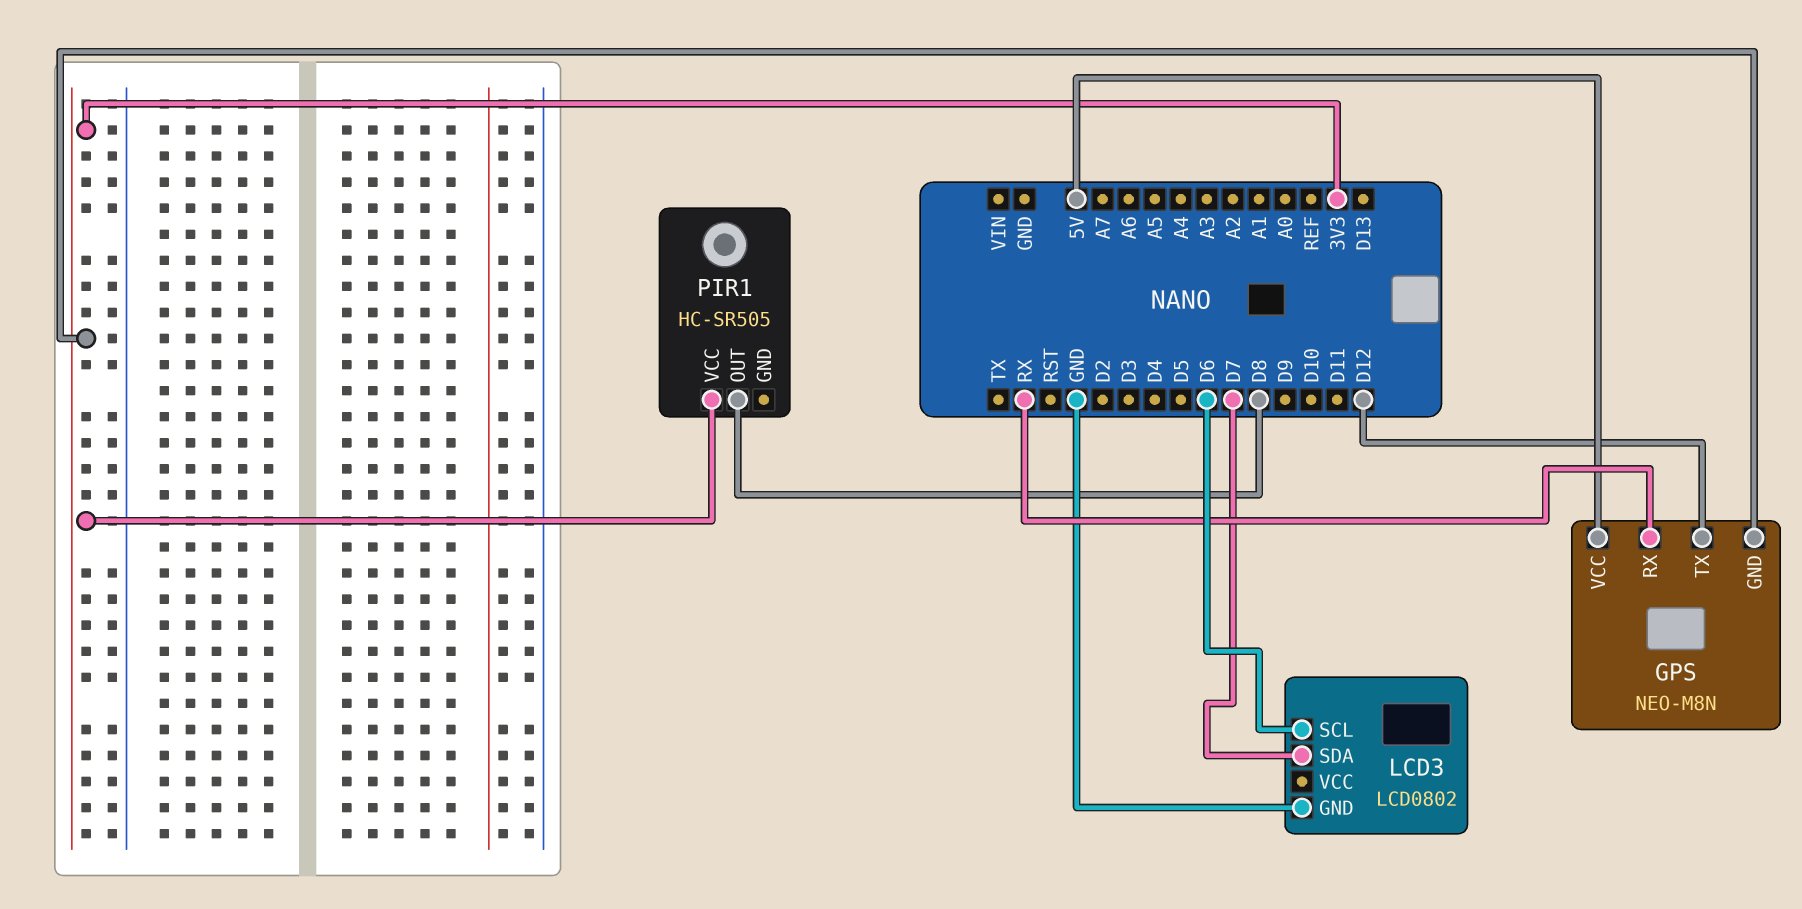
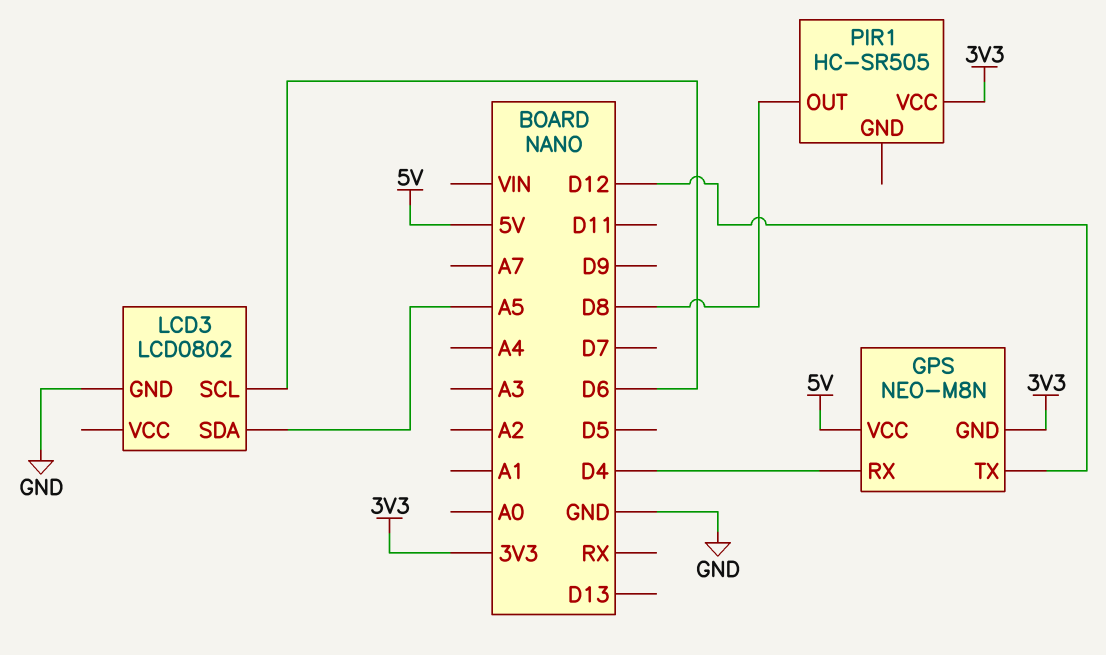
GPS pin RX: RX -> D4
LCD3 pin SDA: D7 -> A5

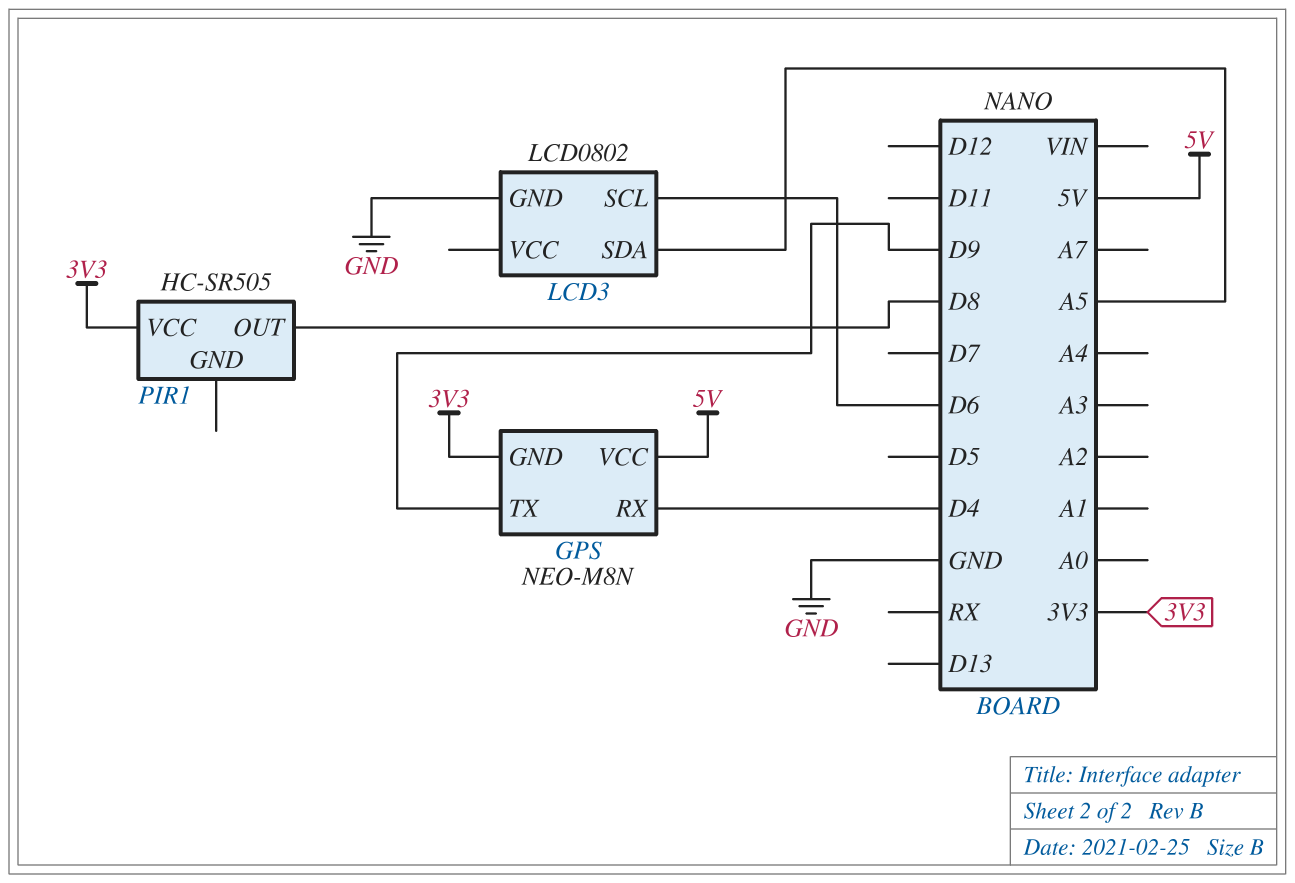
GPS pin TX: D12 -> D9

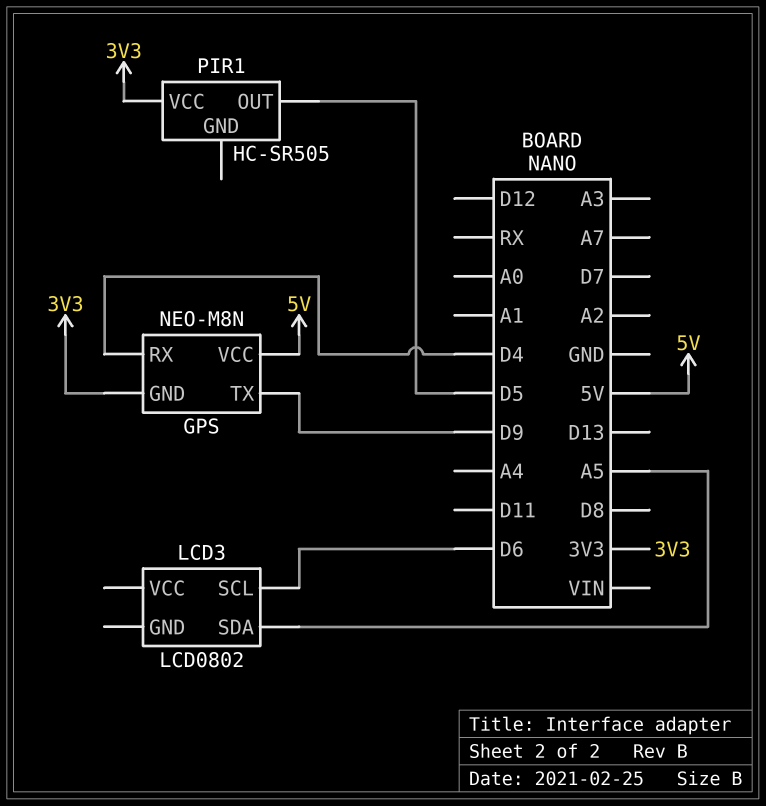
LCD3 pin GND: GND -> none
PIR1 pin OUT: D8 -> D5

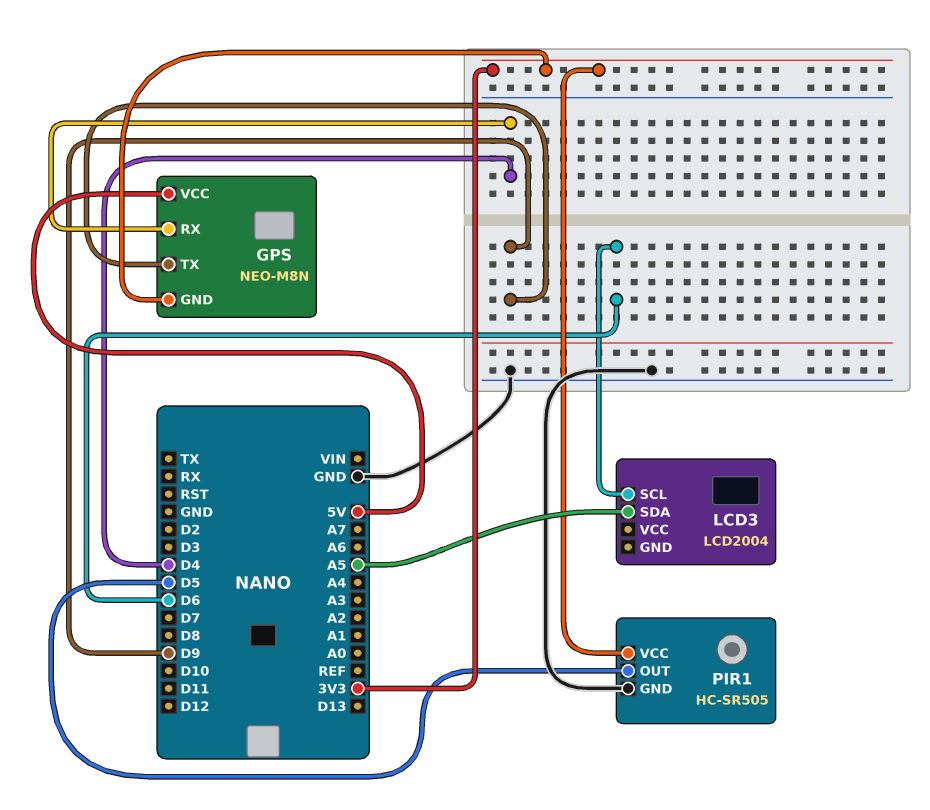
LCD3: LCD0802 -> LCD2004
PIR1 pin GND: none -> GND

